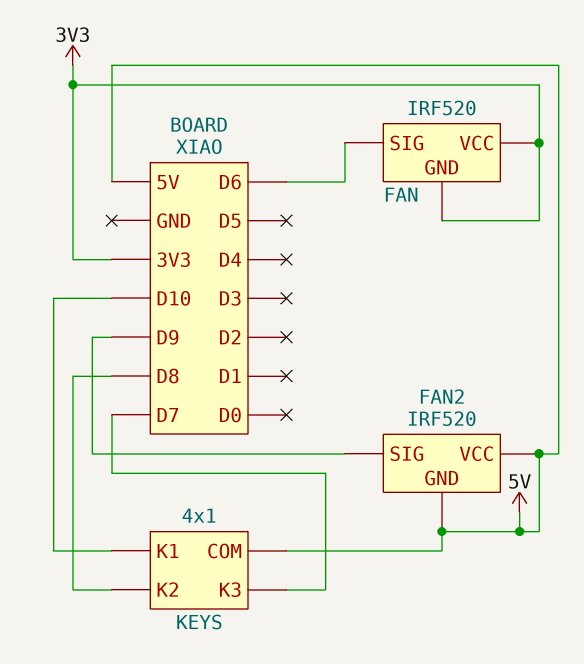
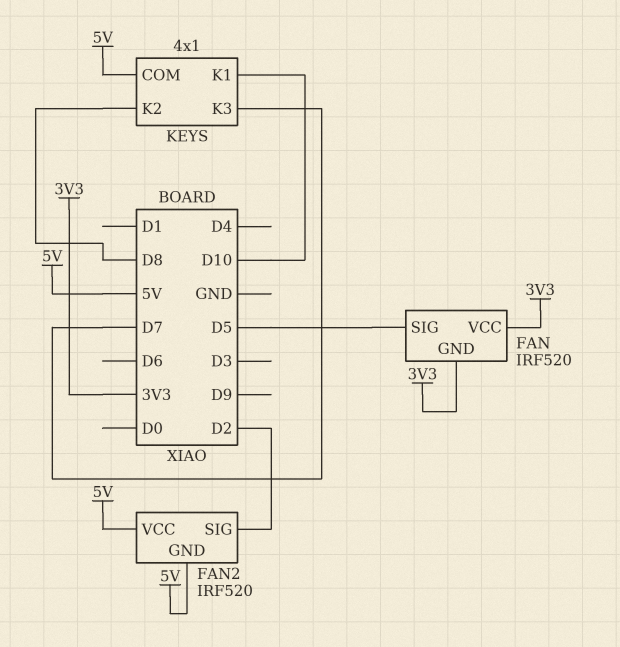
FAN pin SIG: D6 -> D5
FAN2 pin SIG: D9 -> D2

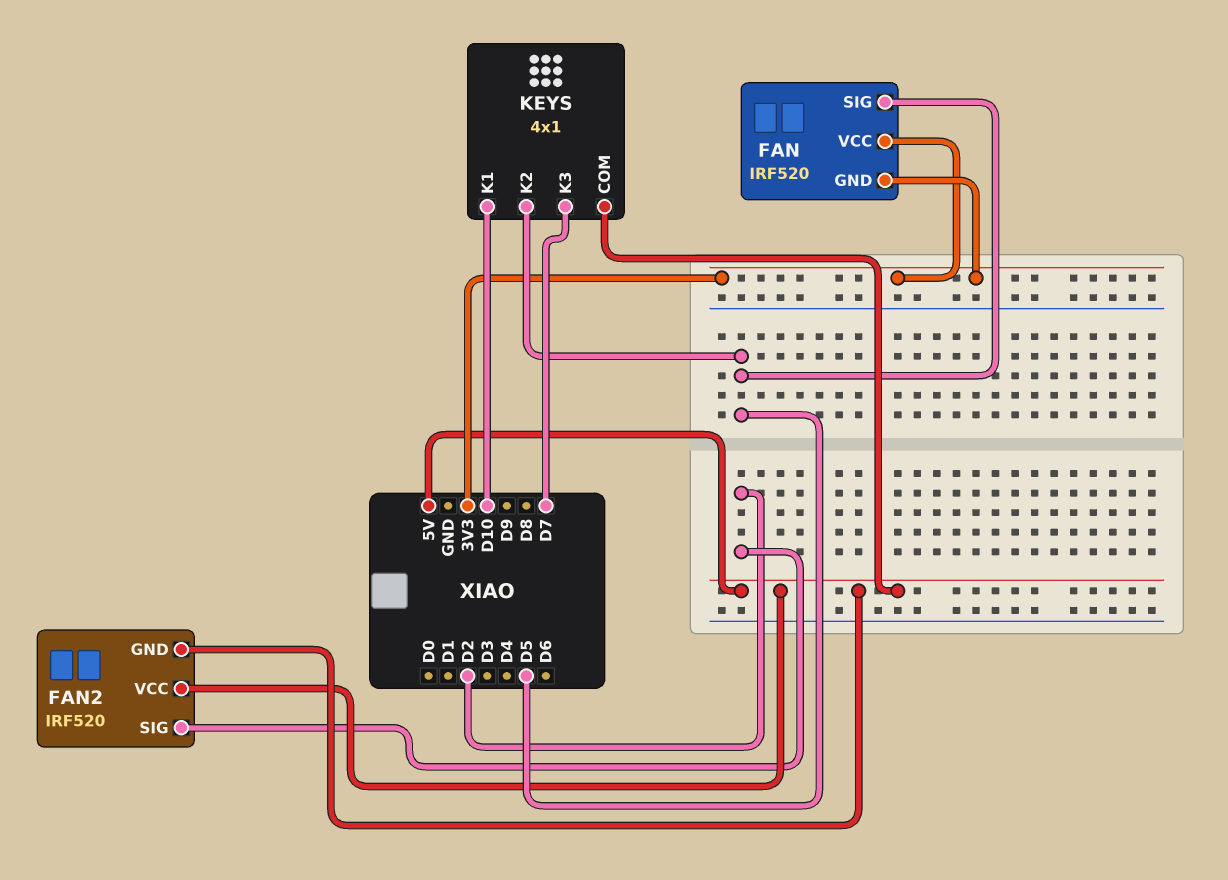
KEYS pin K2: D8 -> D5

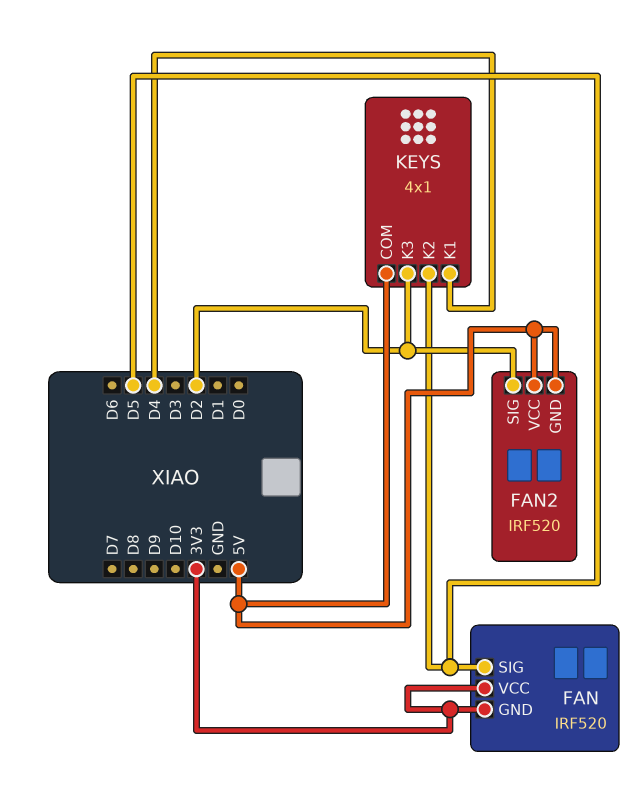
KEYS pin K1: D10 -> D4
KEYS pin K3: D7 -> D2

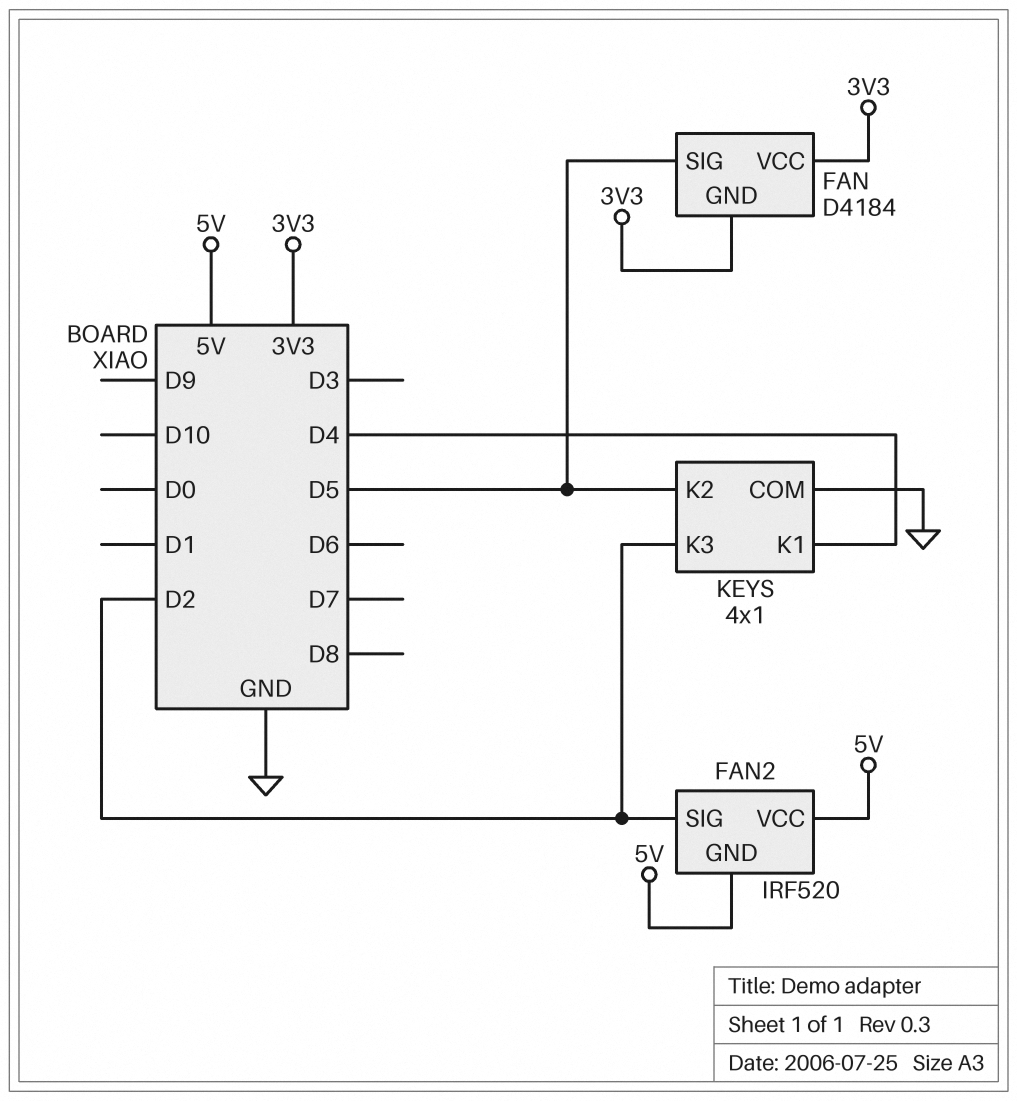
FAN: IRF520 -> D4184
KEYS pin COM: 5V -> GND

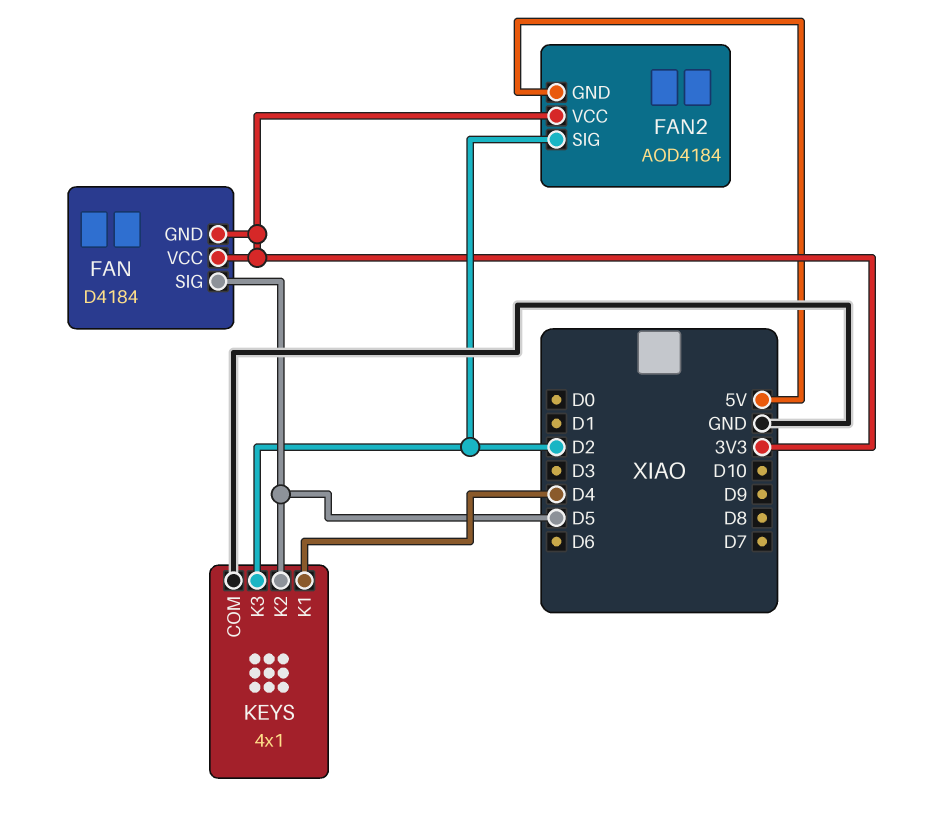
FAN2: IRF520 -> AOD4184
FAN2 pin VCC: 5V -> 3V3

